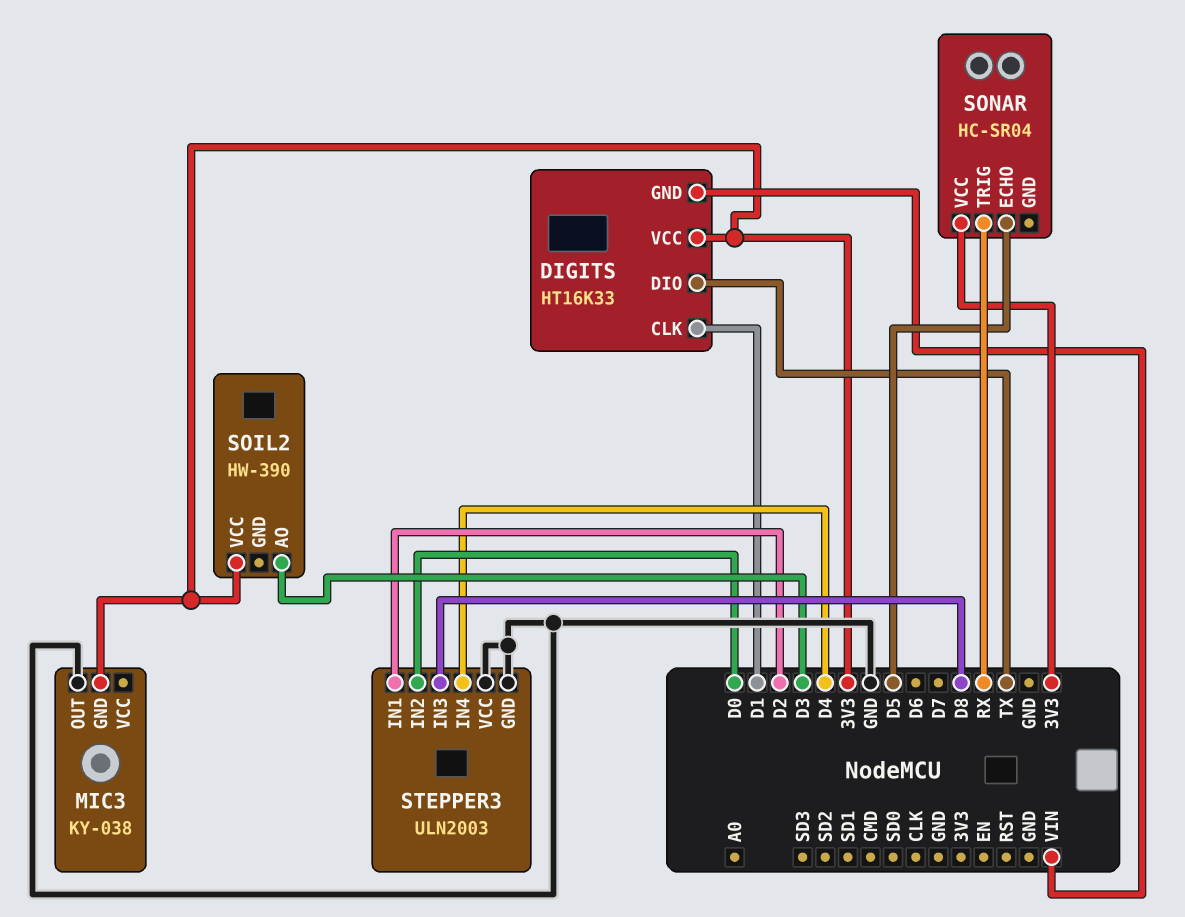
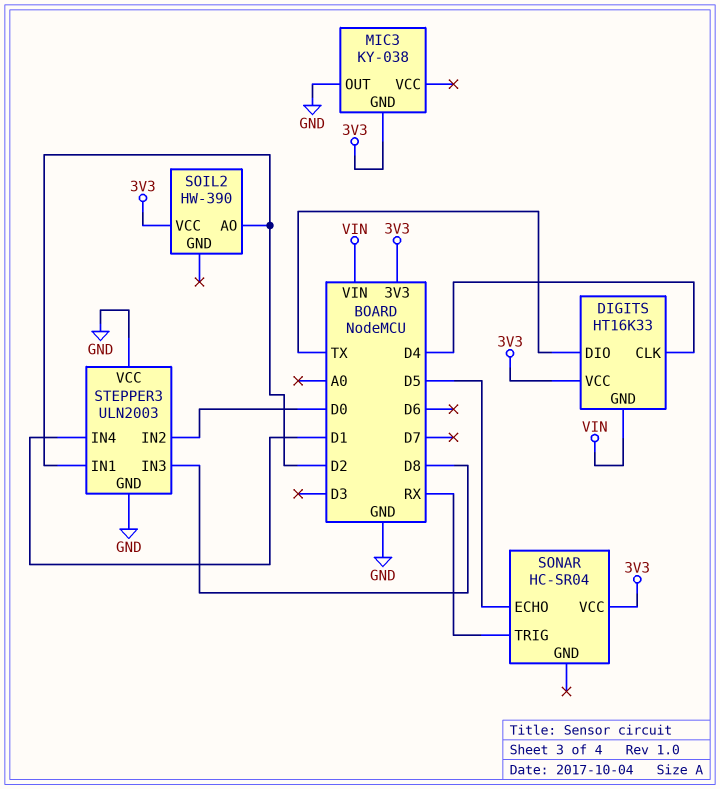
DIGITS pin CLK: D1 -> D4
SOIL2 pin AO: D3 -> D2
STEPPER3 pin IN4: D4 -> D1

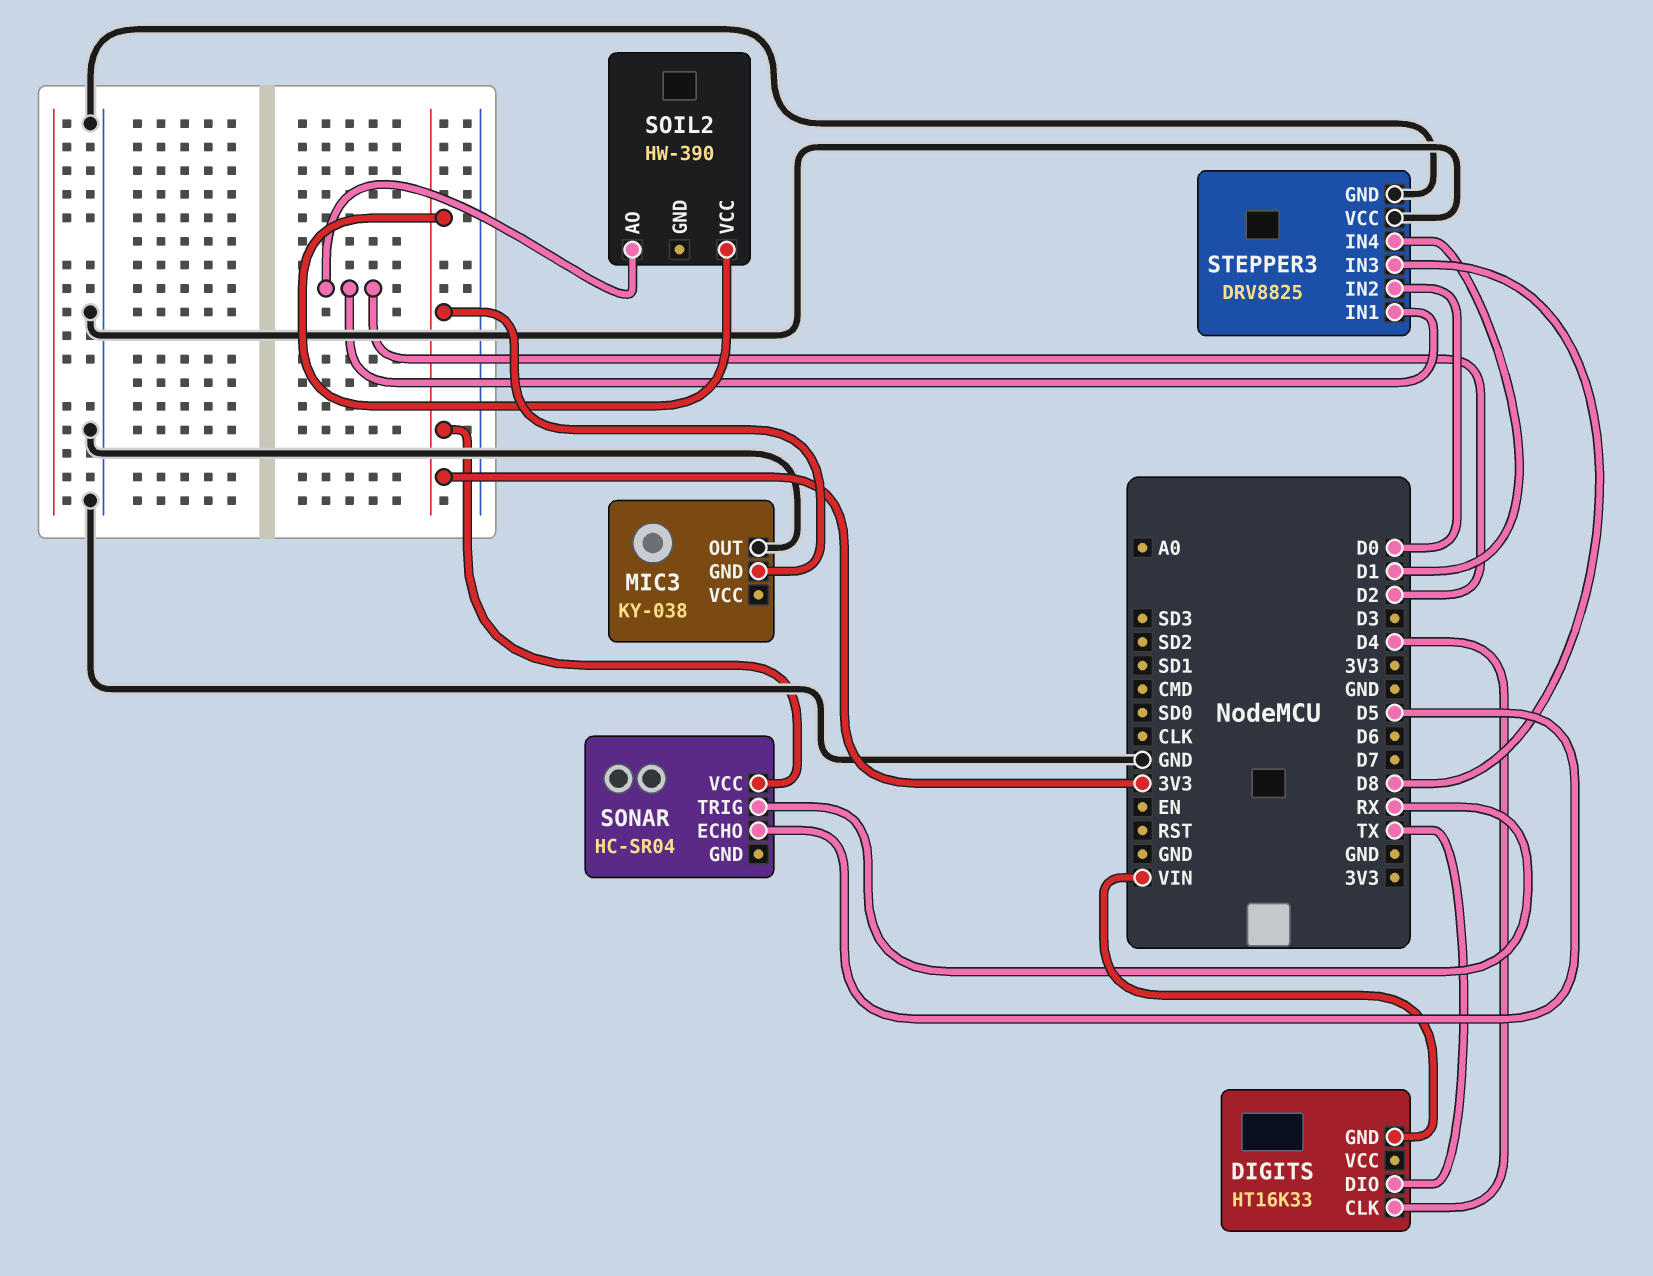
DIGITS pin VCC: 3V3 -> none
STEPPER3: ULN2003 -> DRV8825

